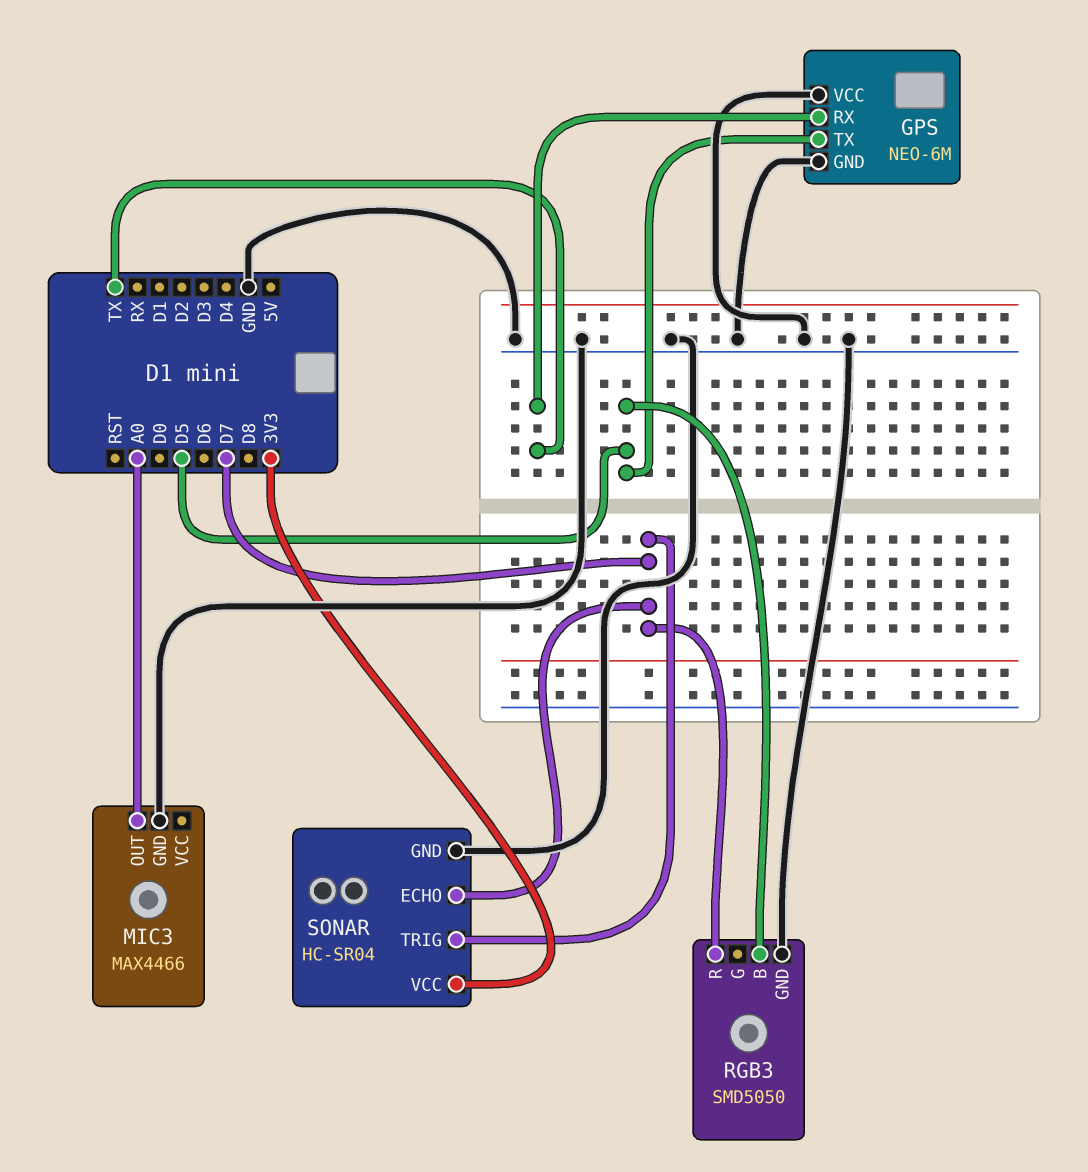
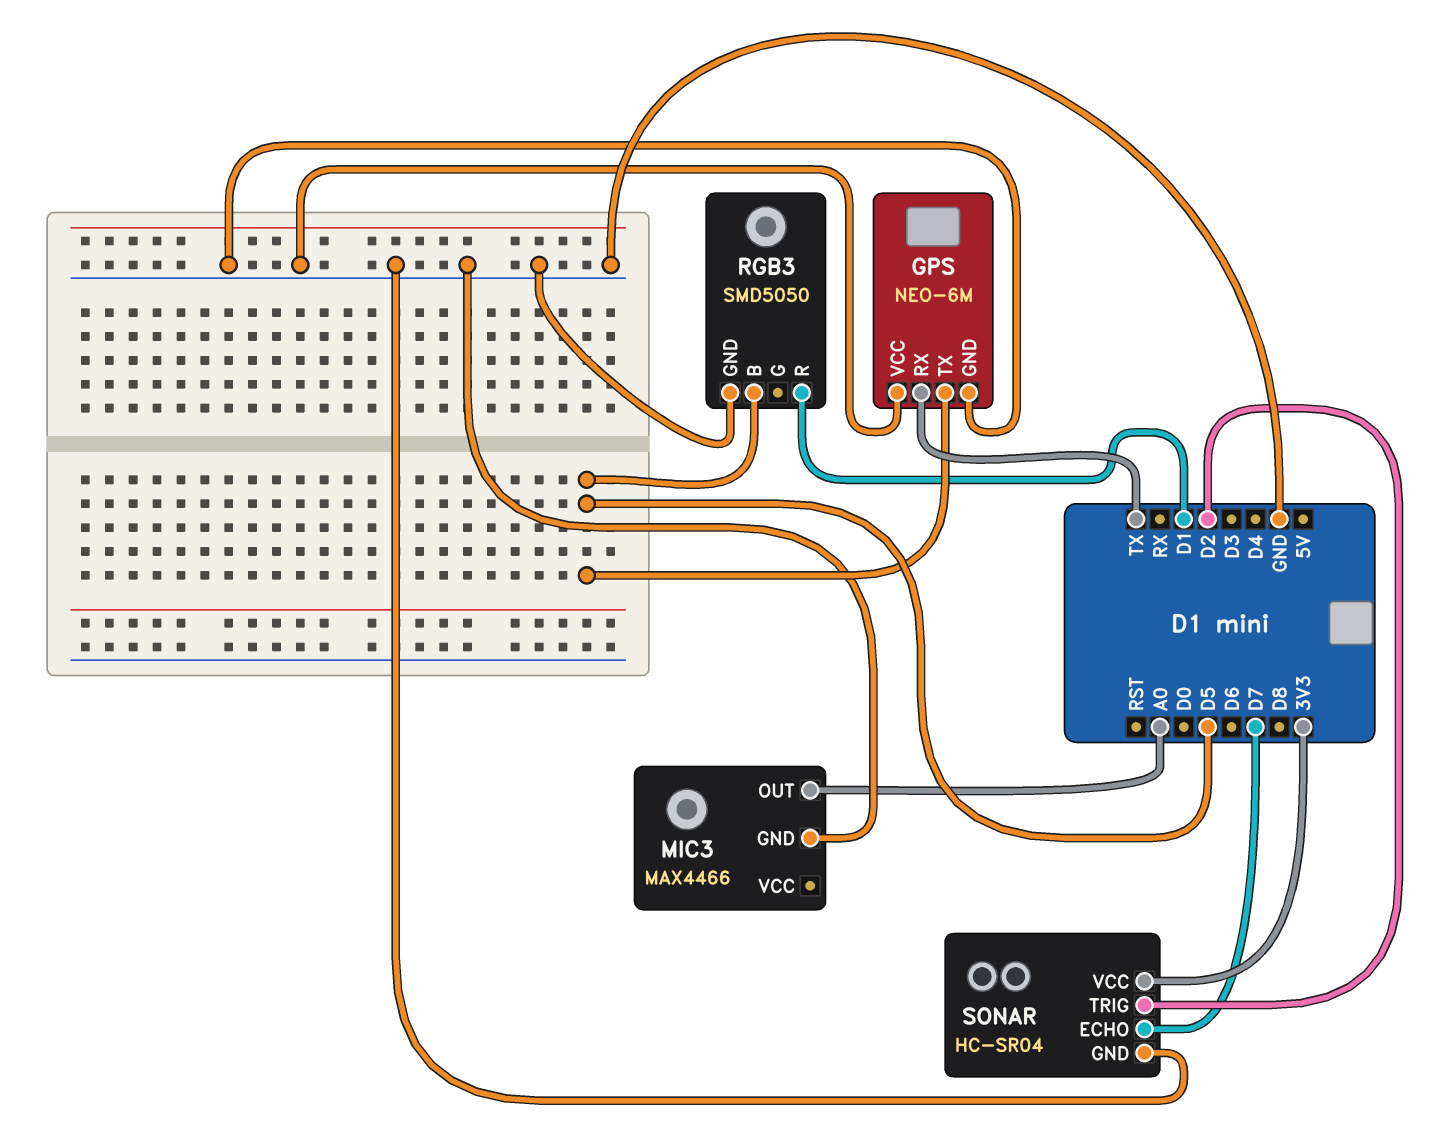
RGB3 pin R: D7 -> D1
SONAR pin TRIG: D7 -> D2

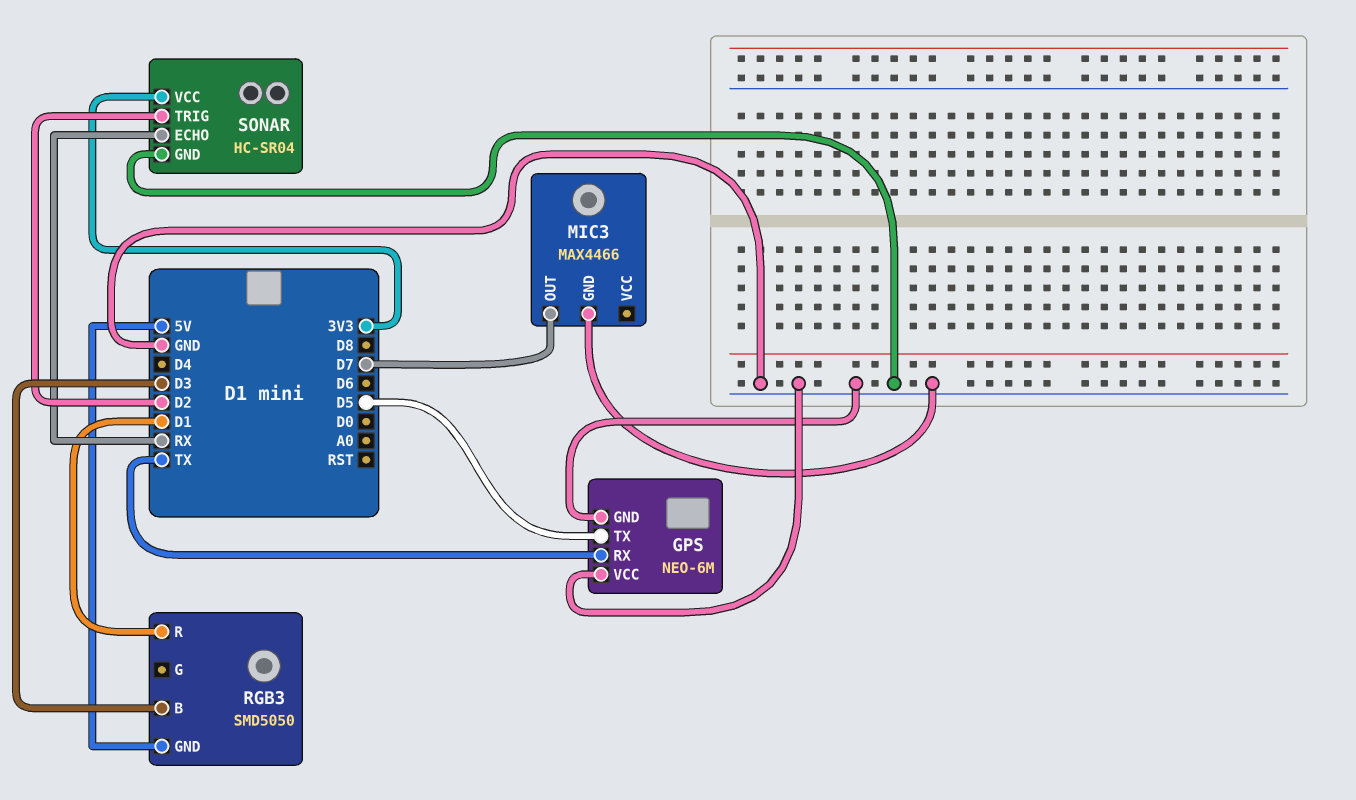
MIC3 pin OUT: A0 -> D7
RGB3 pin B: D5 -> D3
RGB3 pin GND: GND -> 5V
SONAR pin ECHO: D7 -> RX

